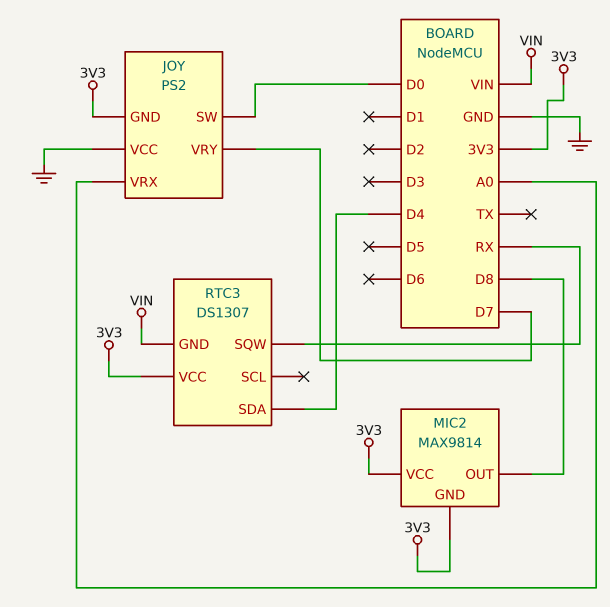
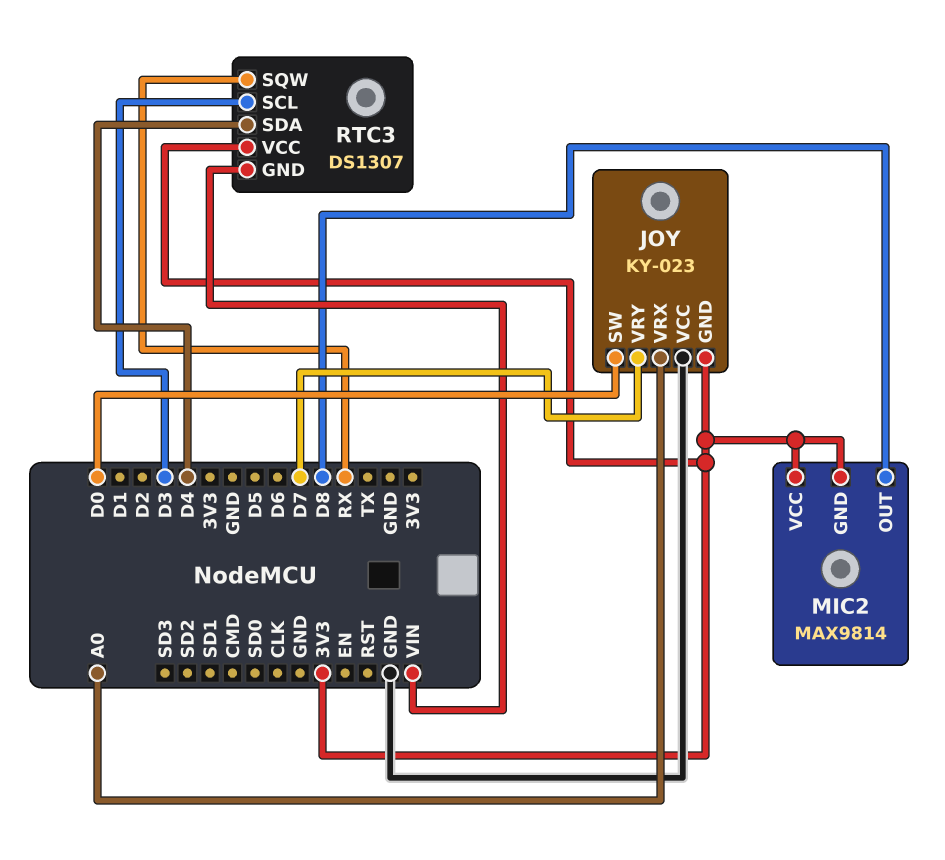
JOY: PS2 -> KY-023
RTC3 pin SCL: none -> D3

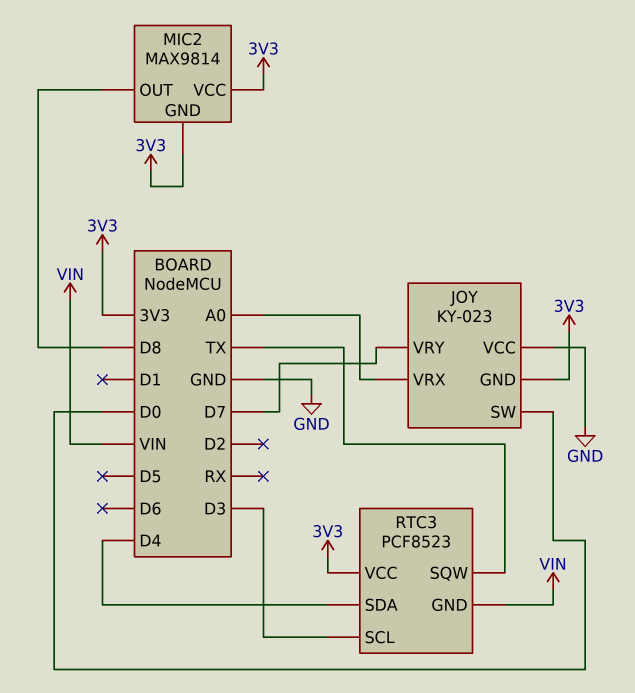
RTC3: DS1307 -> PCF8523
RTC3 pin SQW: RX -> TX

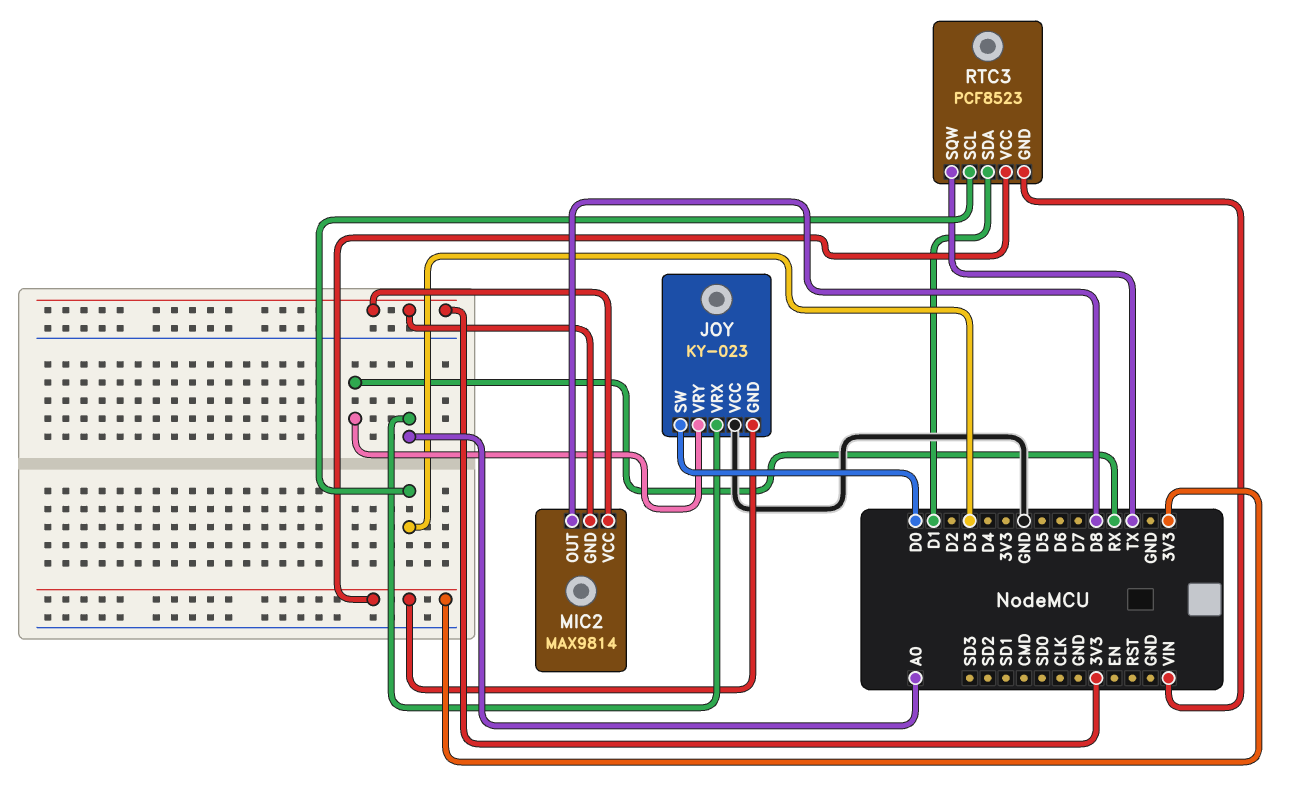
JOY pin VRY: D7 -> RX
RTC3 pin SDA: D4 -> D1

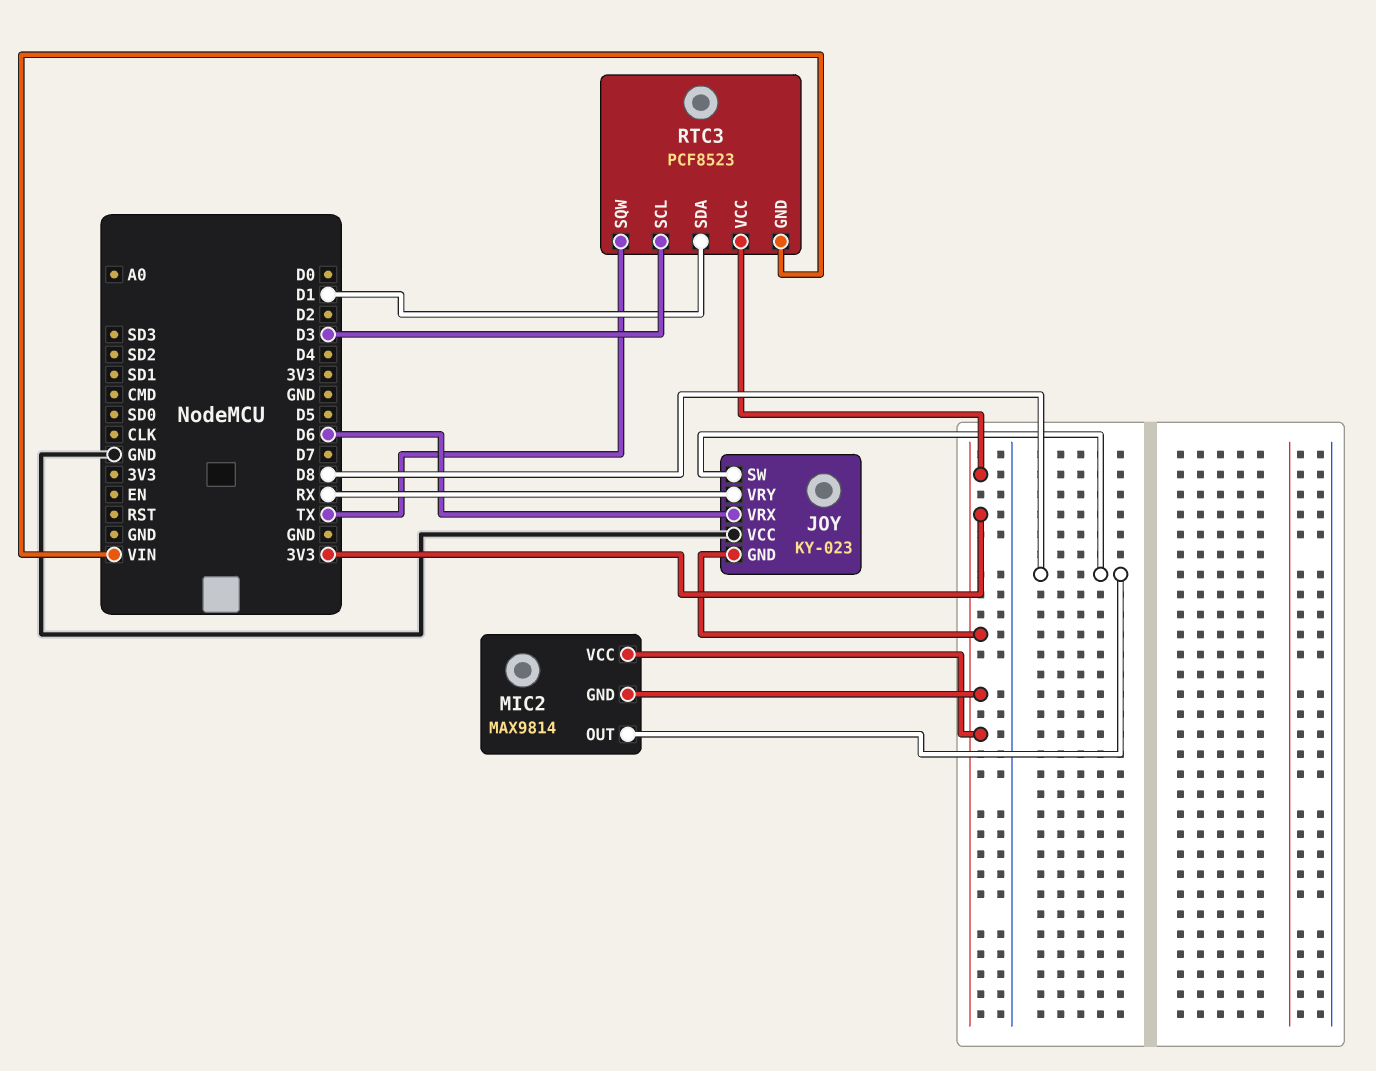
JOY pin SW: D0 -> D8
JOY pin VRX: A0 -> D6

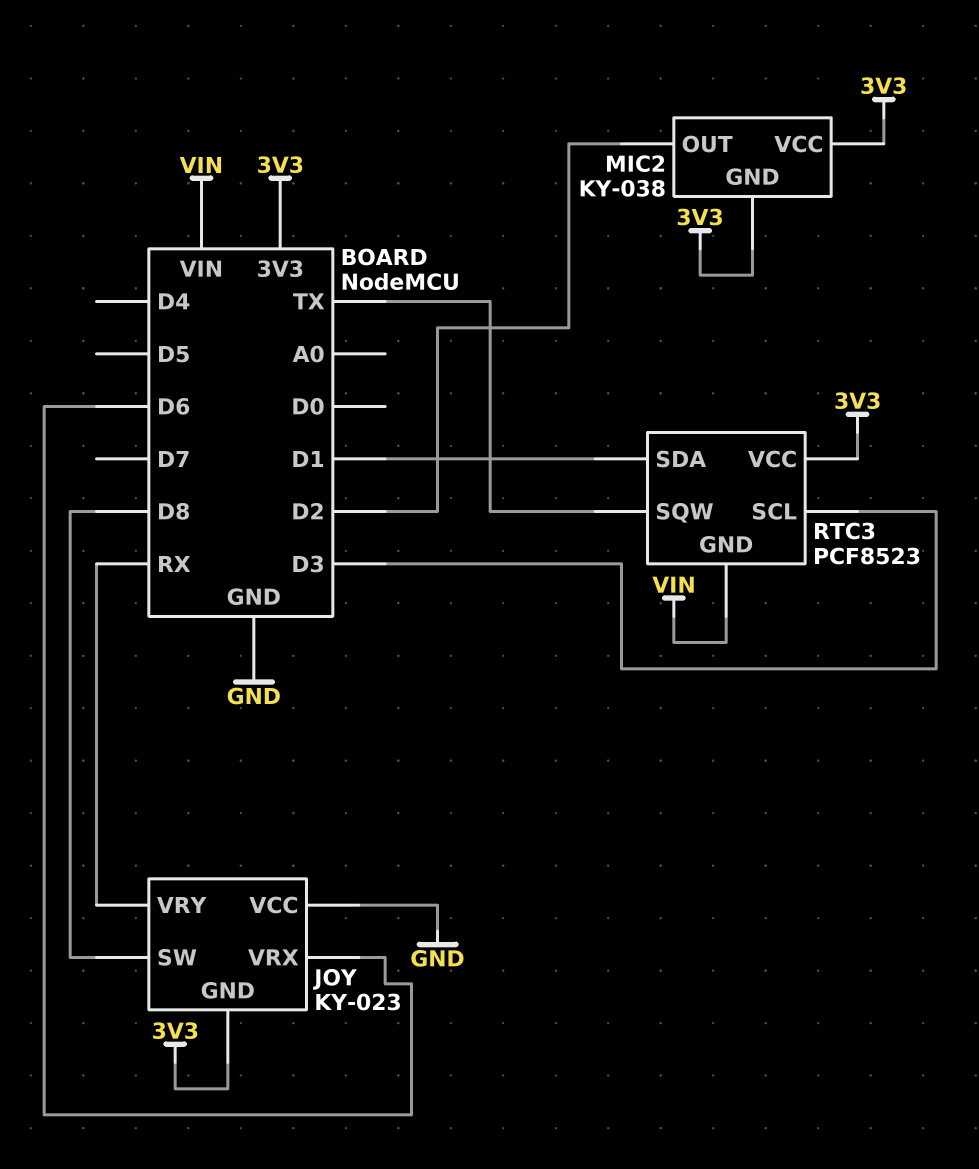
MIC2: MAX9814 -> KY-038
MIC2 pin OUT: D8 -> D2

